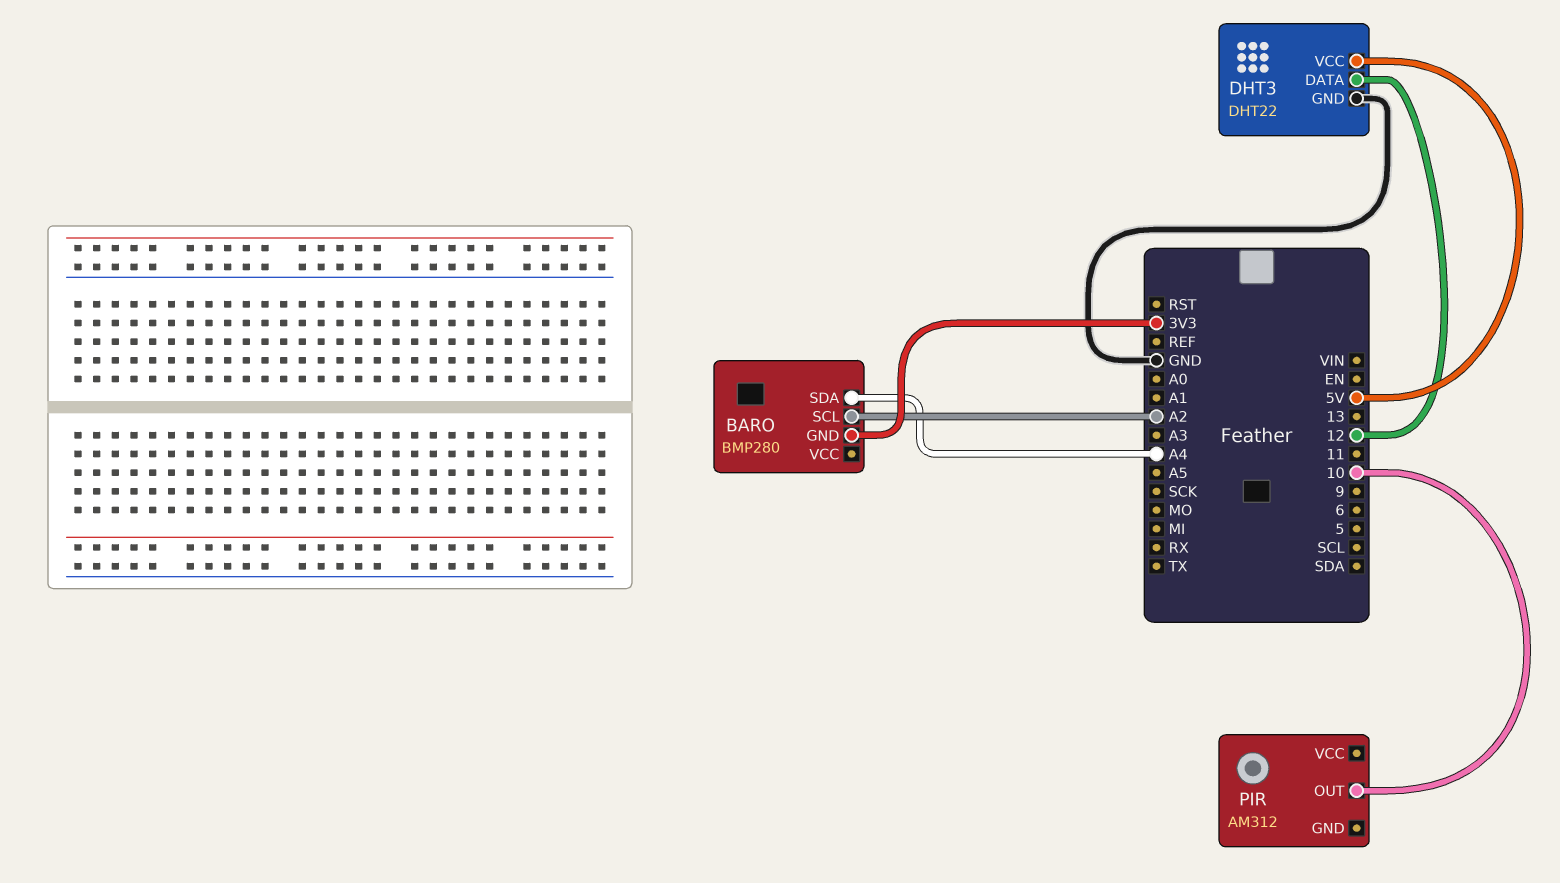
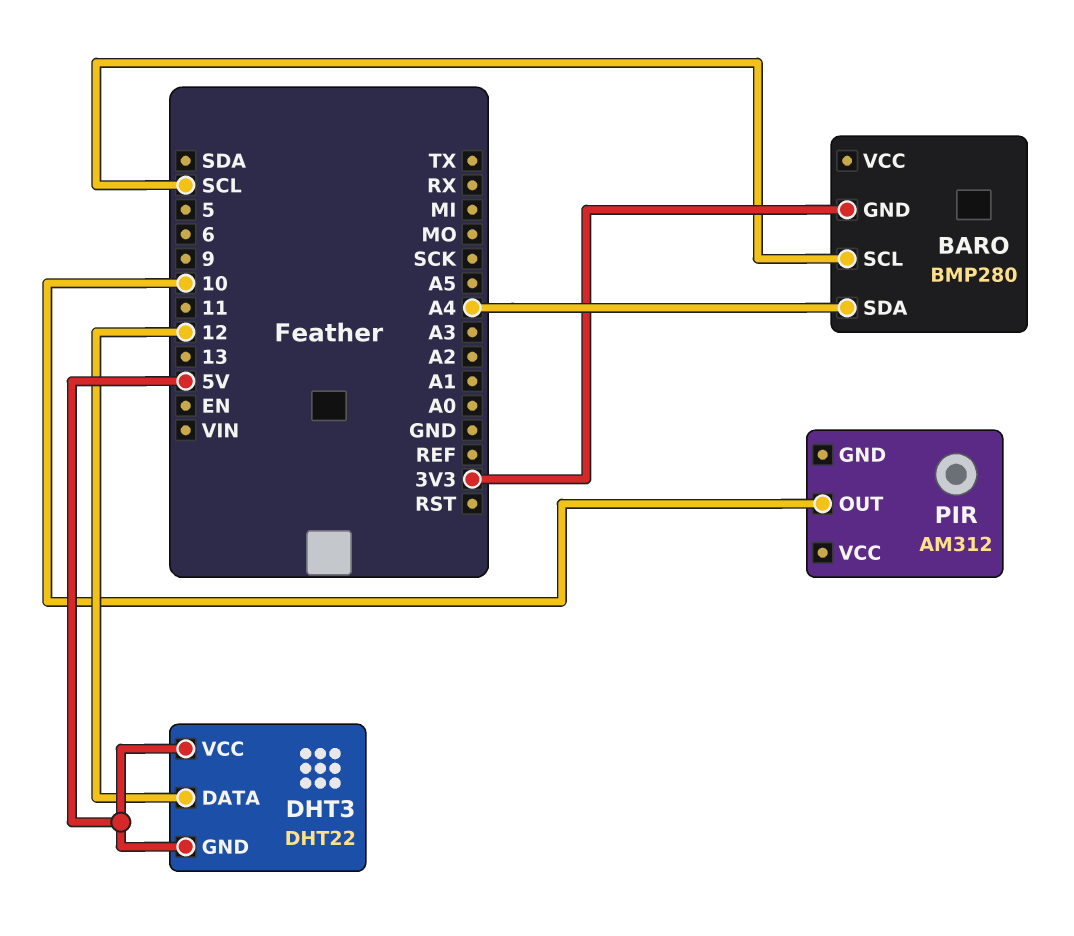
BARO pin SCL: A2 -> SCL
DHT3 pin GND: GND -> 5V

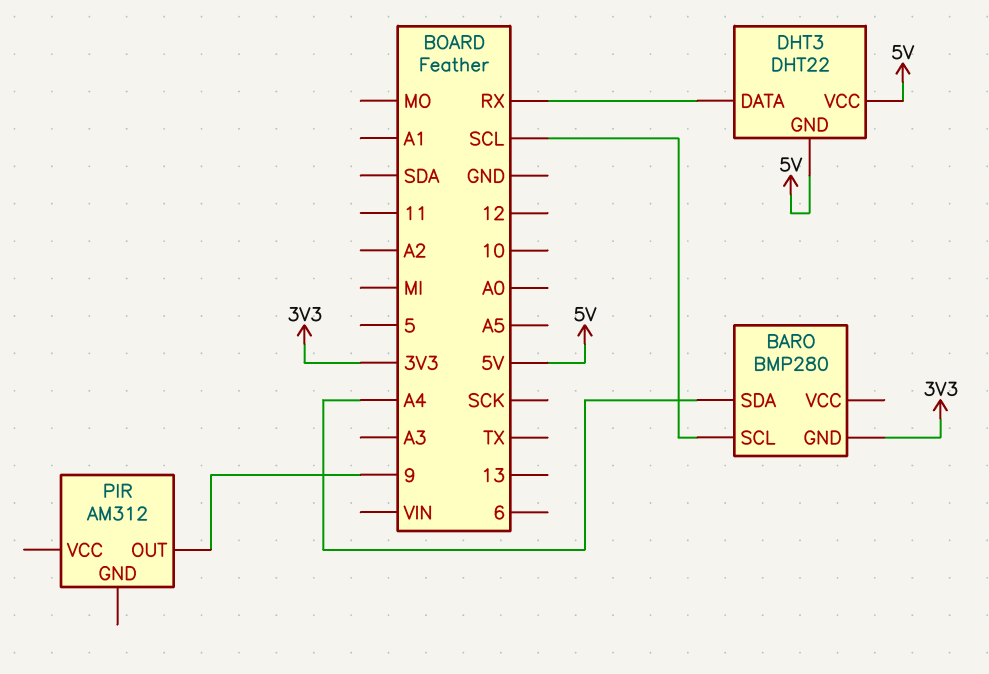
DHT3 pin DATA: 12 -> RX
PIR pin OUT: 10 -> 9

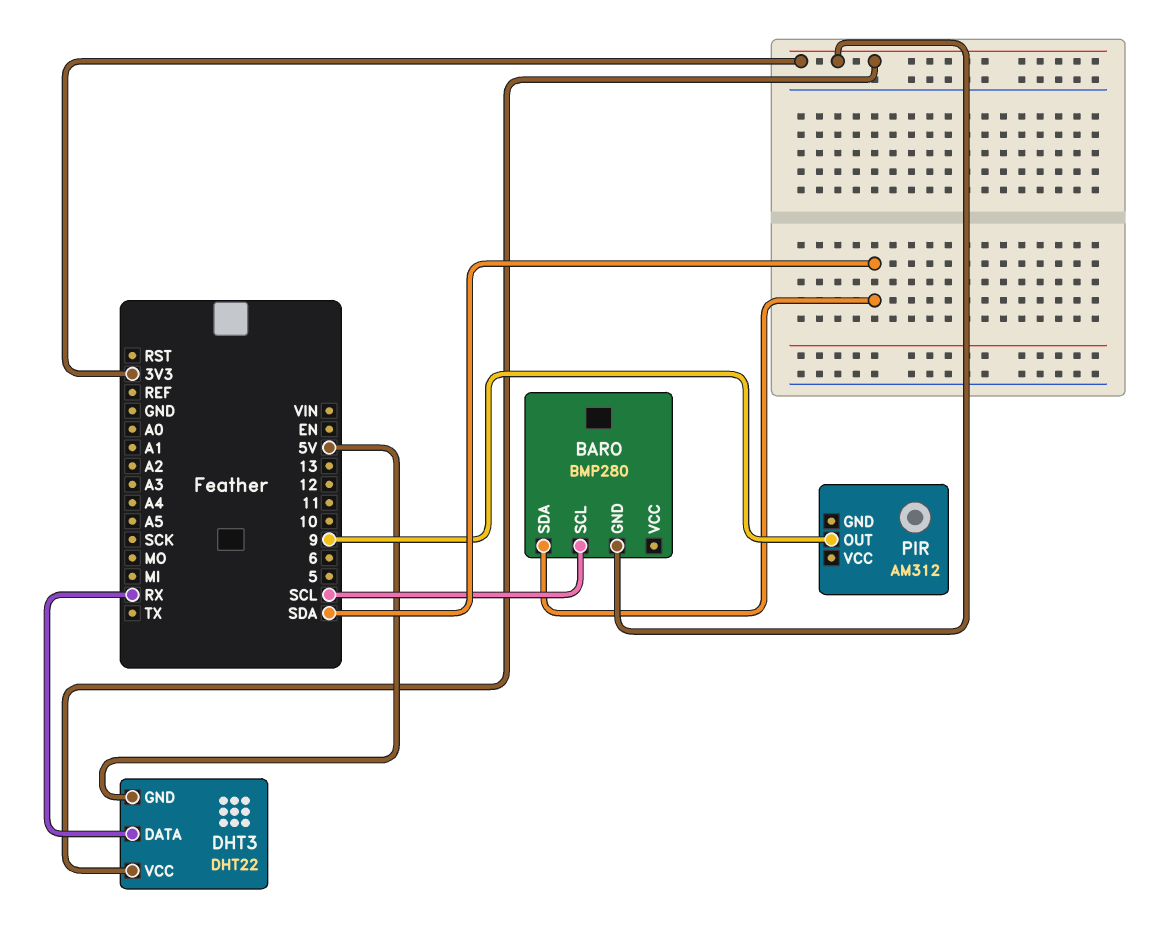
BARO pin SDA: A4 -> SDA
DHT3 pin VCC: 5V -> 3V3

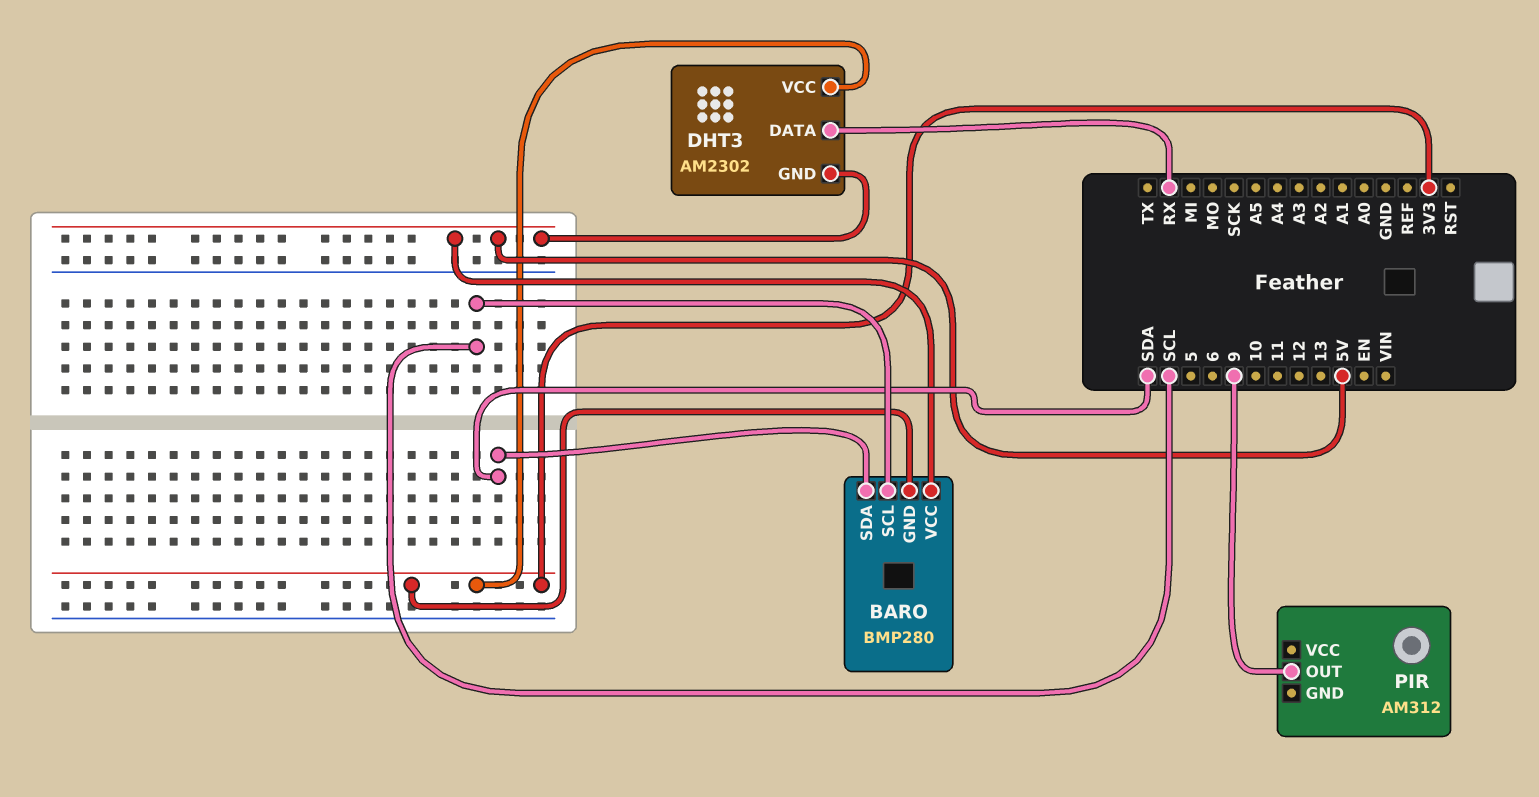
BARO pin VCC: none -> 5V
DHT3: DHT22 -> AM2302

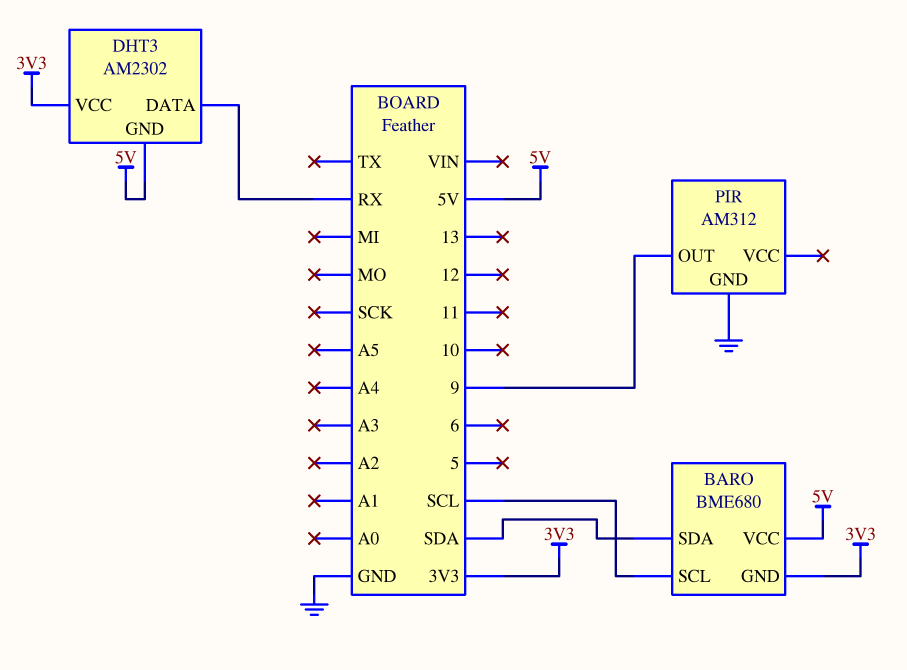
BARO: BMP280 -> BME680
PIR pin GND: none -> GND

